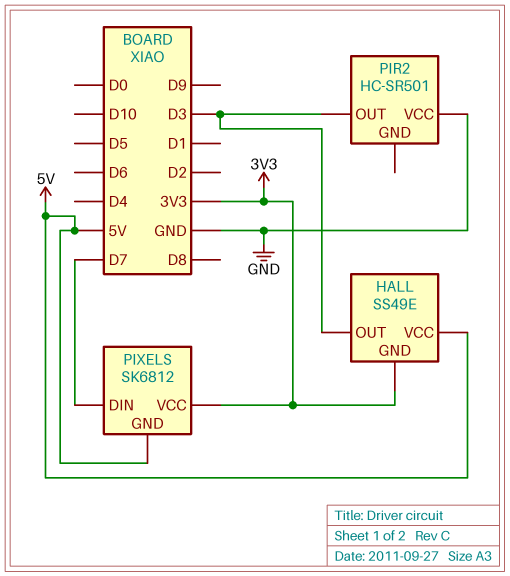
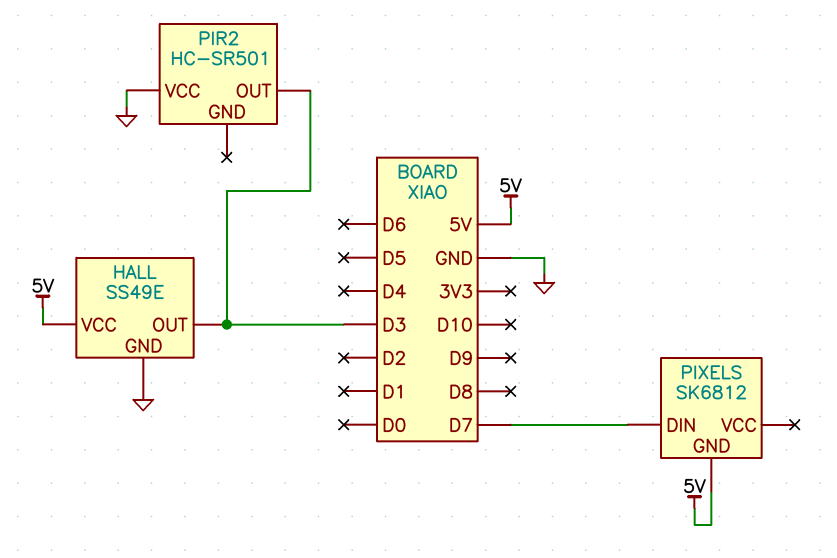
HALL pin GND: 3V3 -> GND
PIXELS pin VCC: 3V3 -> none

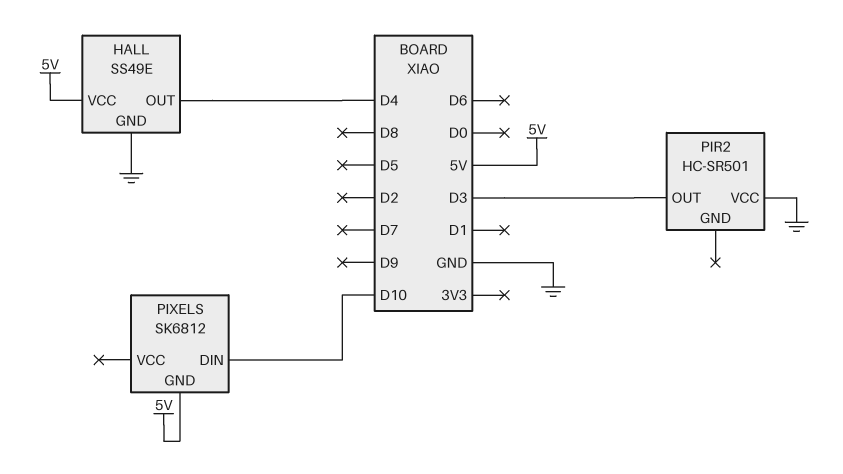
HALL pin OUT: D3 -> D4
PIXELS pin DIN: D7 -> D10

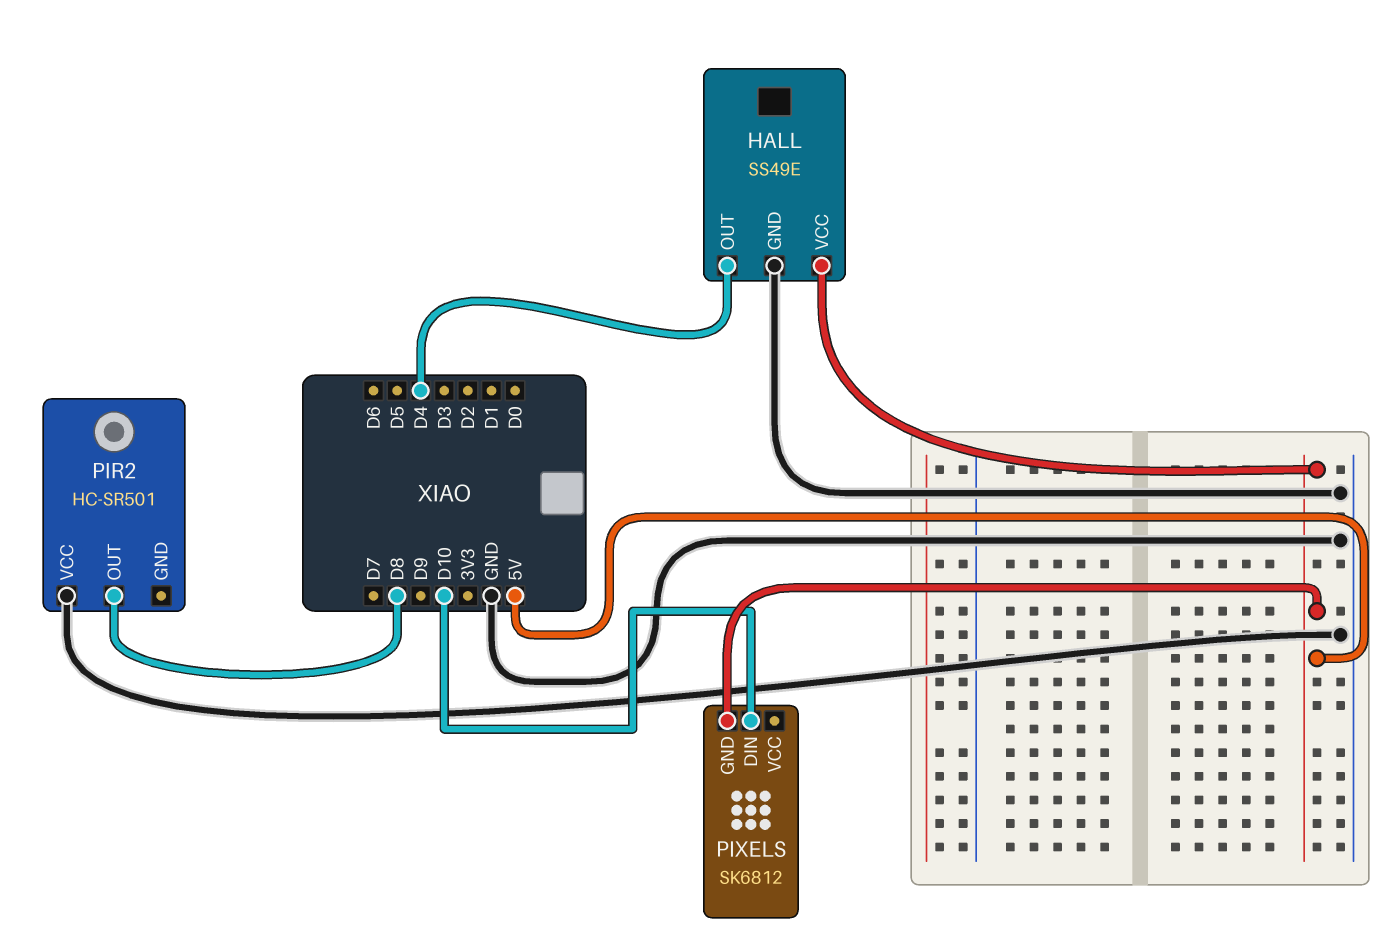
PIR2 pin OUT: D3 -> D8

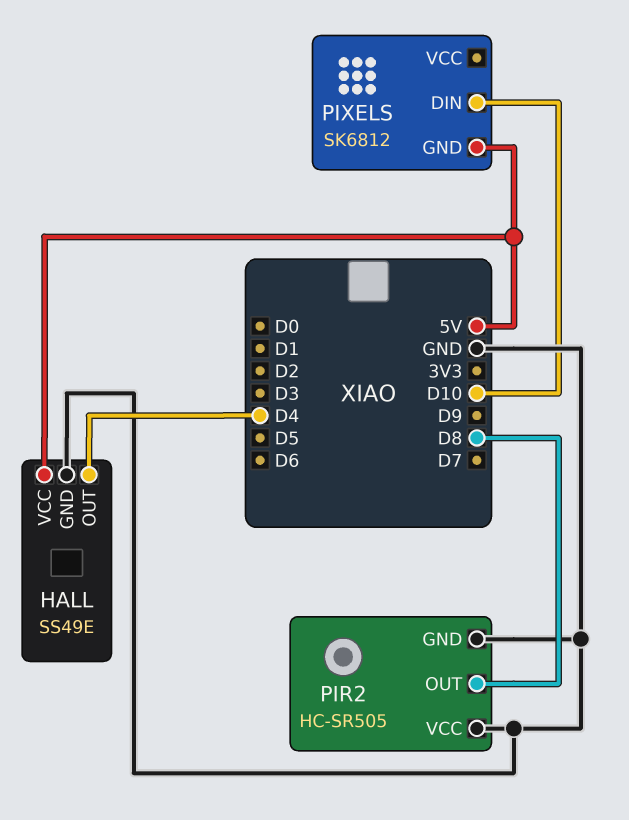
PIR2: HC-SR501 -> HC-SR505
PIR2 pin GND: none -> GND

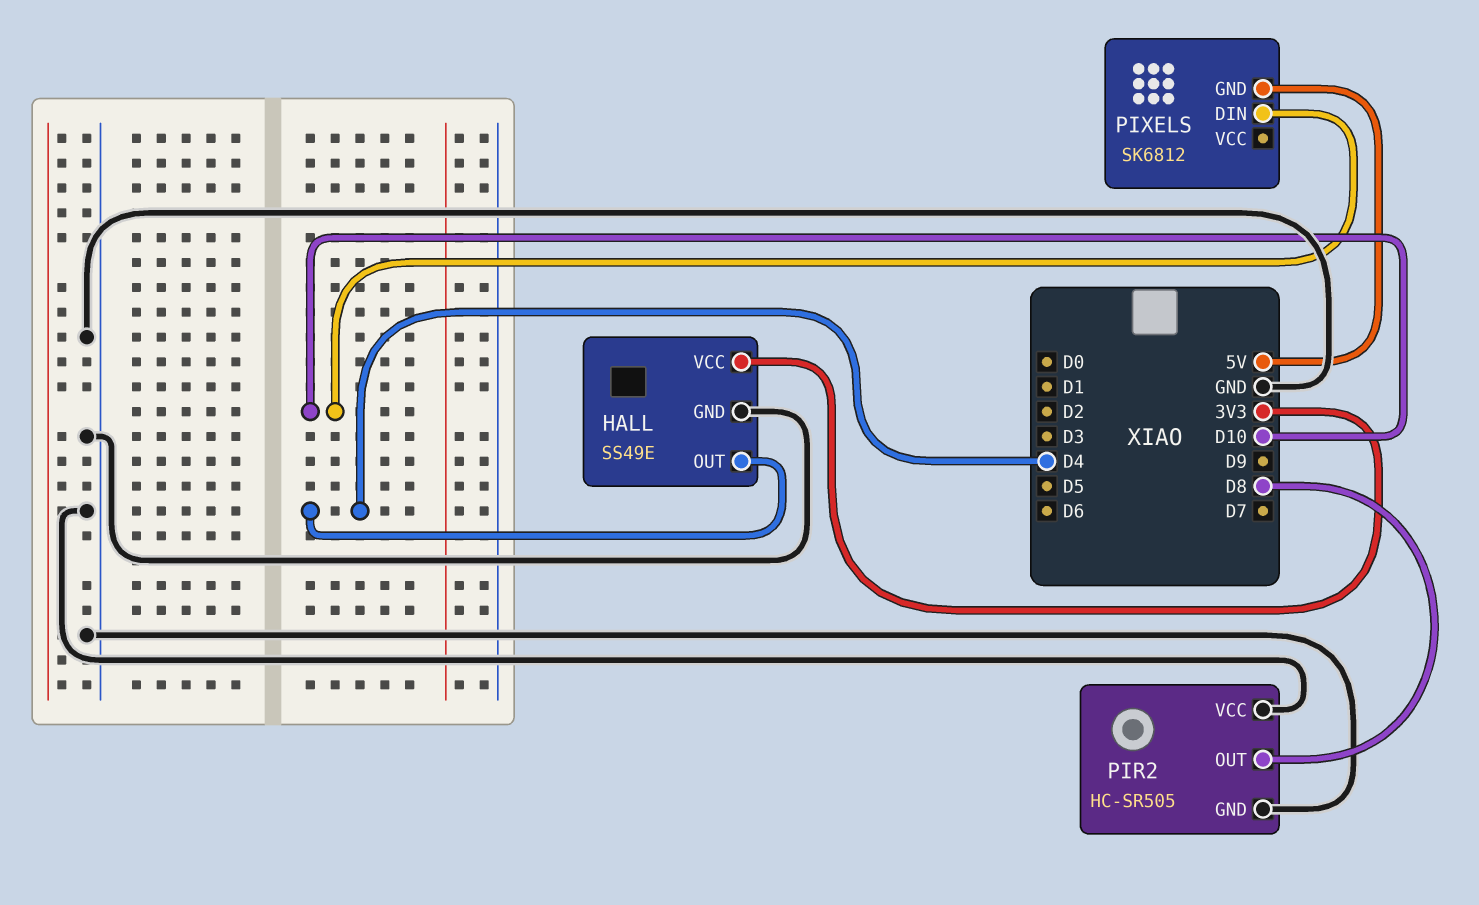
HALL pin VCC: 5V -> 3V3

